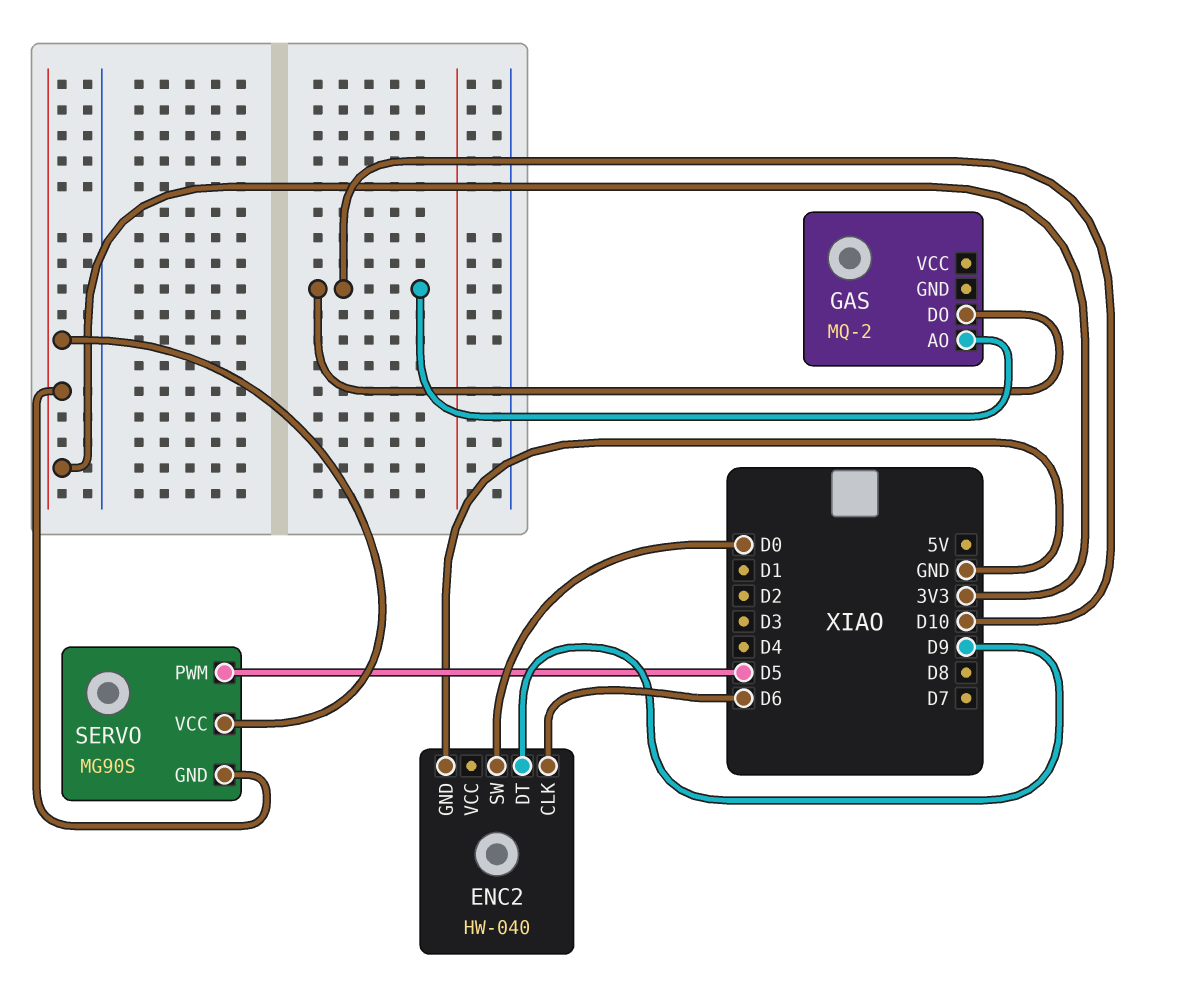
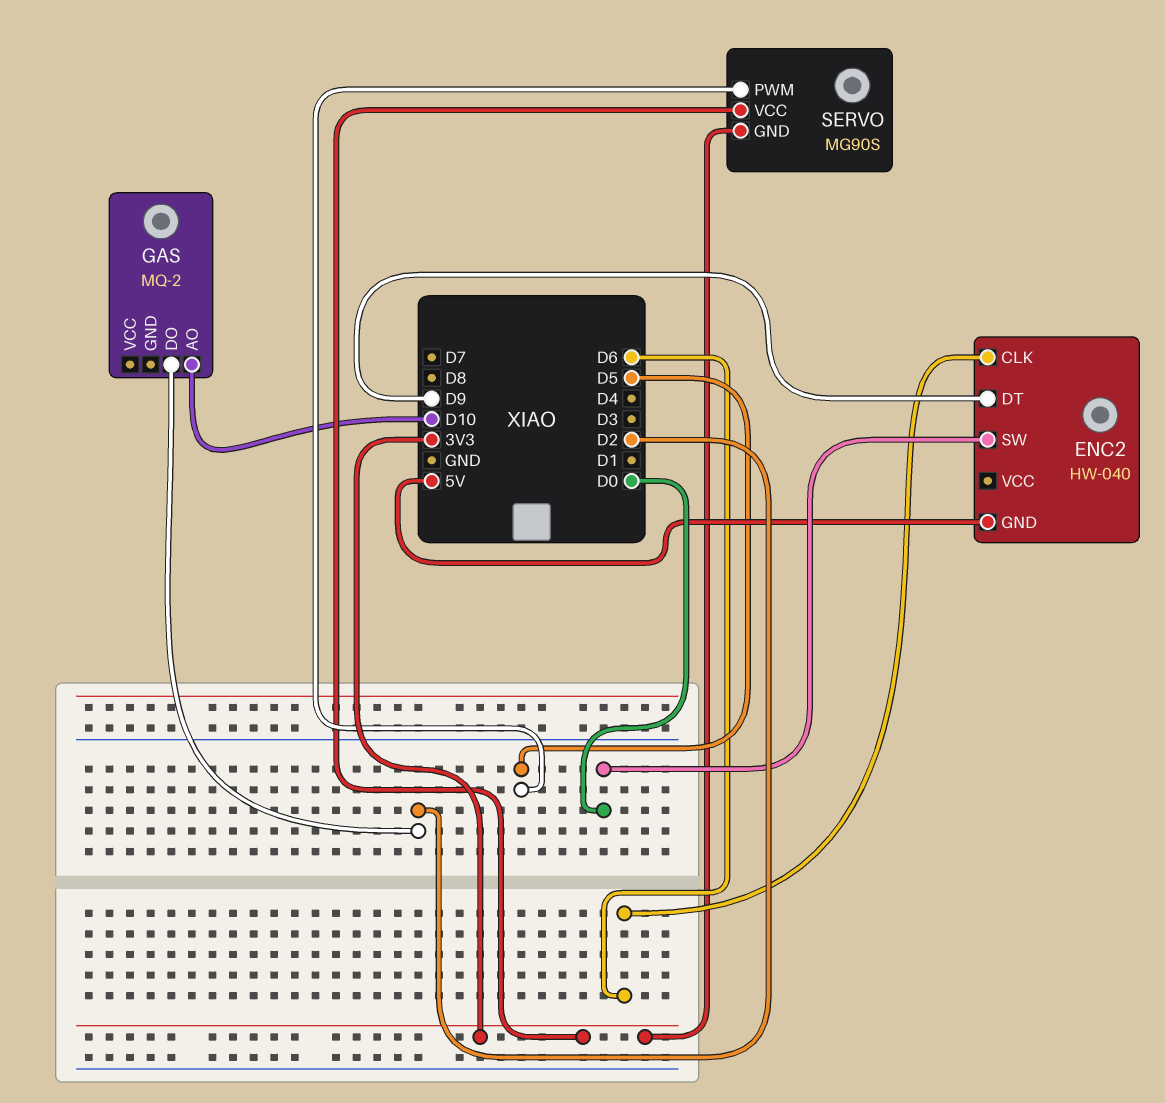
ENC2 pin GND: GND -> 5V
GAS pin DO: D10 -> D2

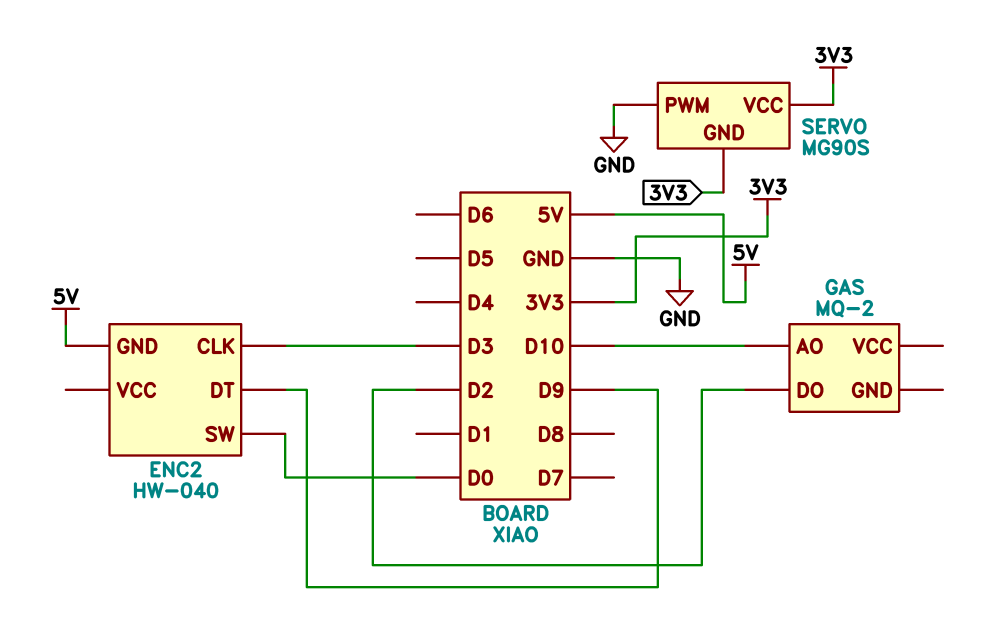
ENC2 pin CLK: D6 -> D3
SERVO pin PWM: D5 -> GND

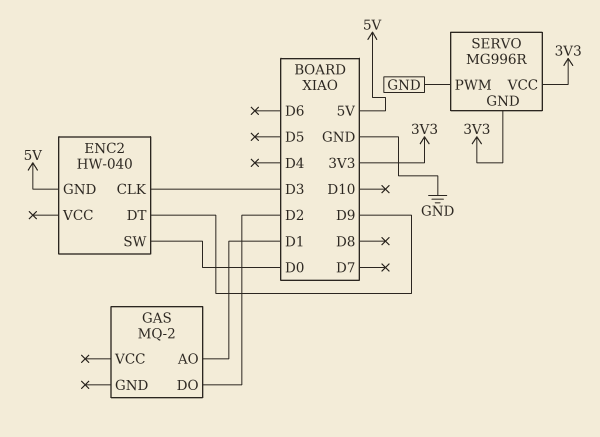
GAS pin AO: D10 -> D1
SERVO: MG90S -> MG996R

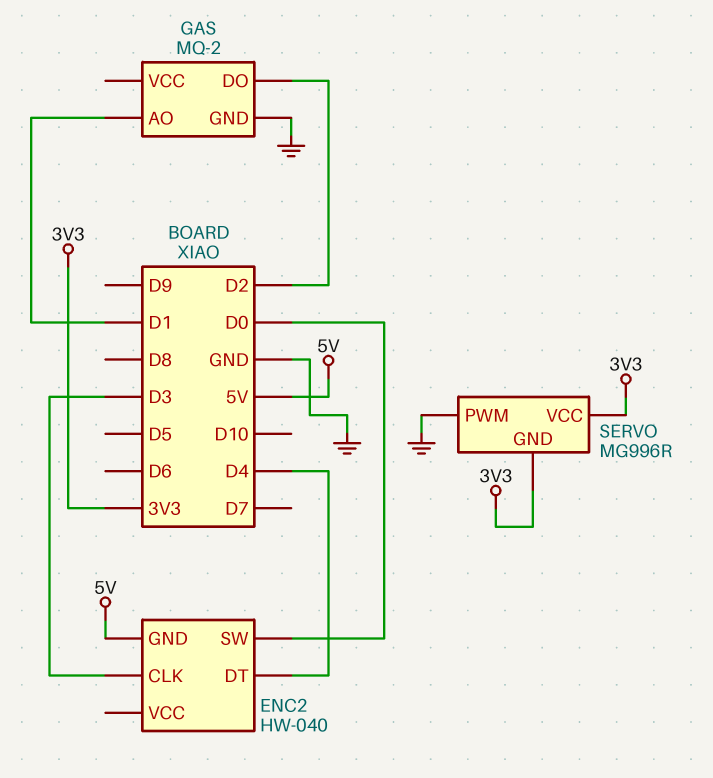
ENC2 pin DT: D9 -> D4
GAS pin GND: none -> GND

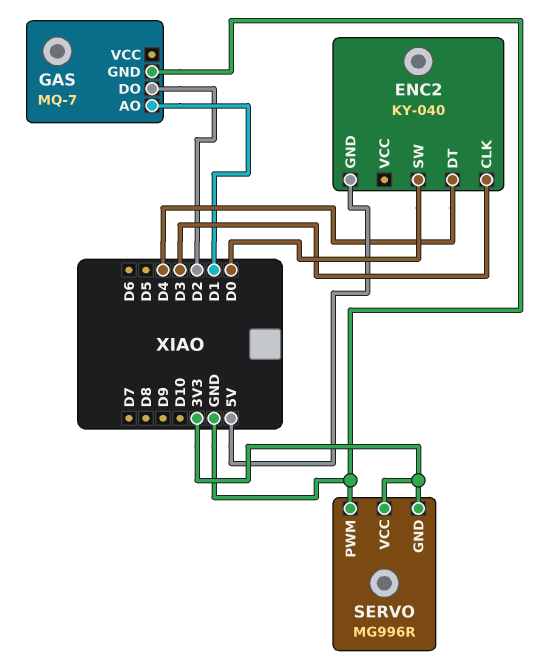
ENC2: HW-040 -> KY-040
GAS: MQ-2 -> MQ-7

